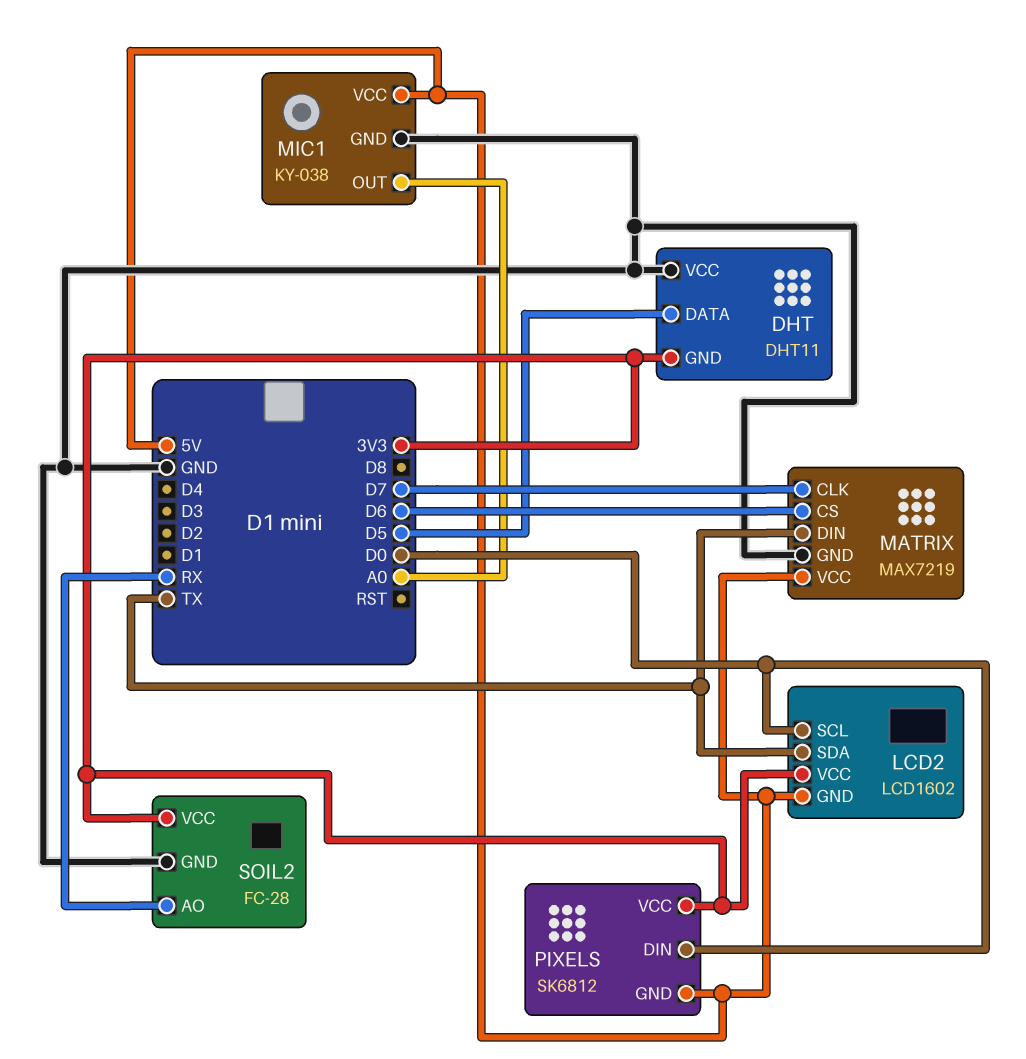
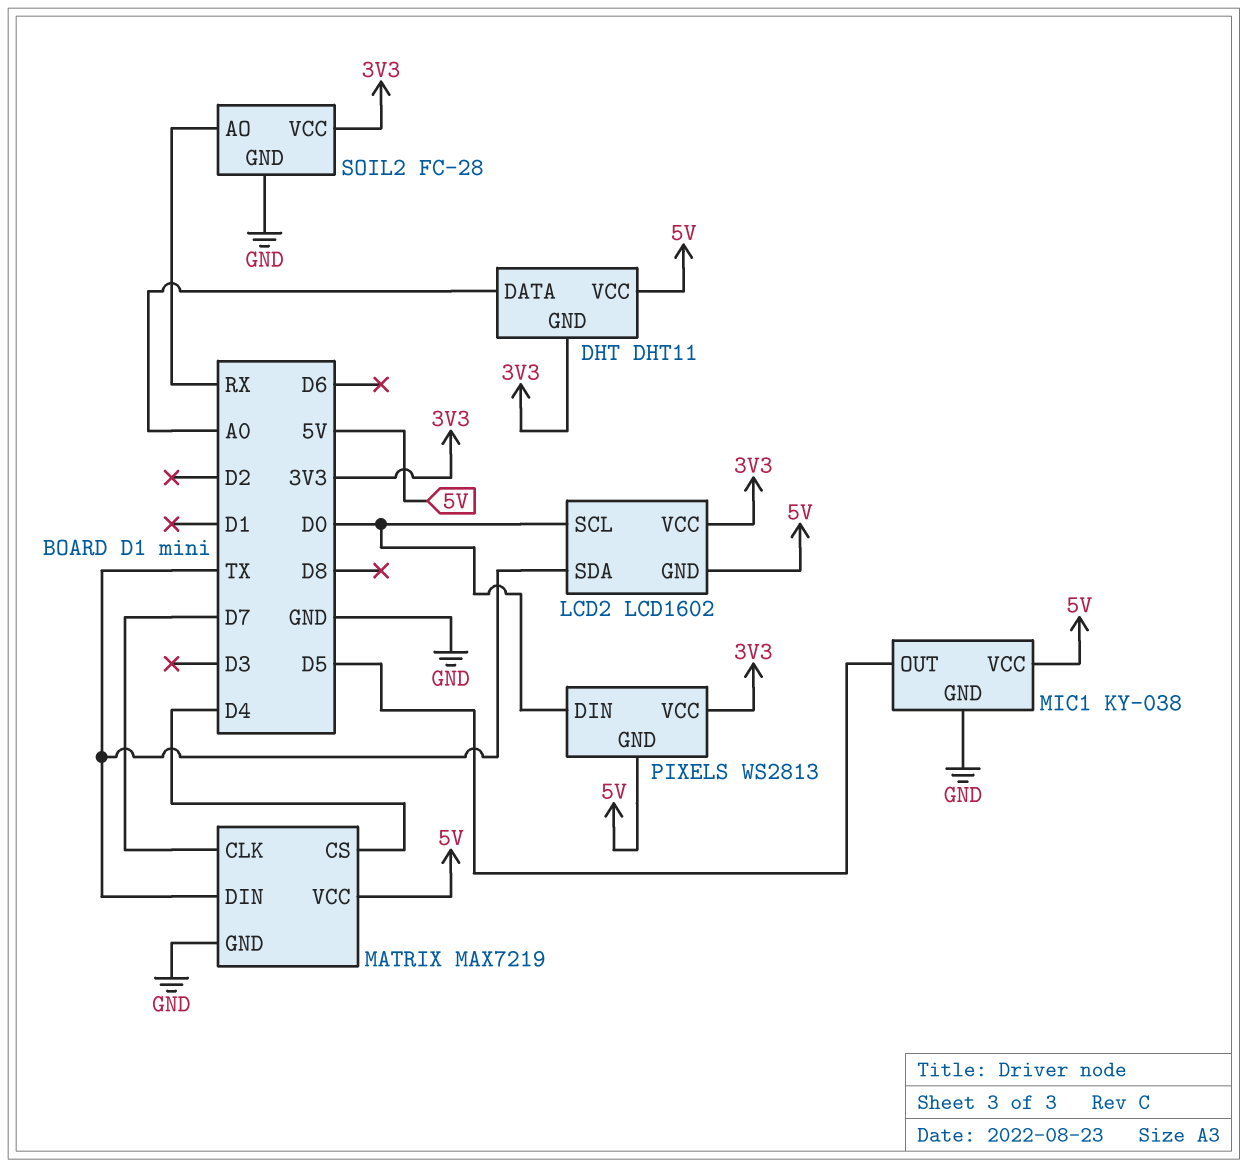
DHT pin DATA: D5 -> A0
DHT pin VCC: GND -> 5V
MATRIX pin CS: D6 -> D4
MIC1 pin OUT: A0 -> D5
PIXELS: SK6812 -> WS2813

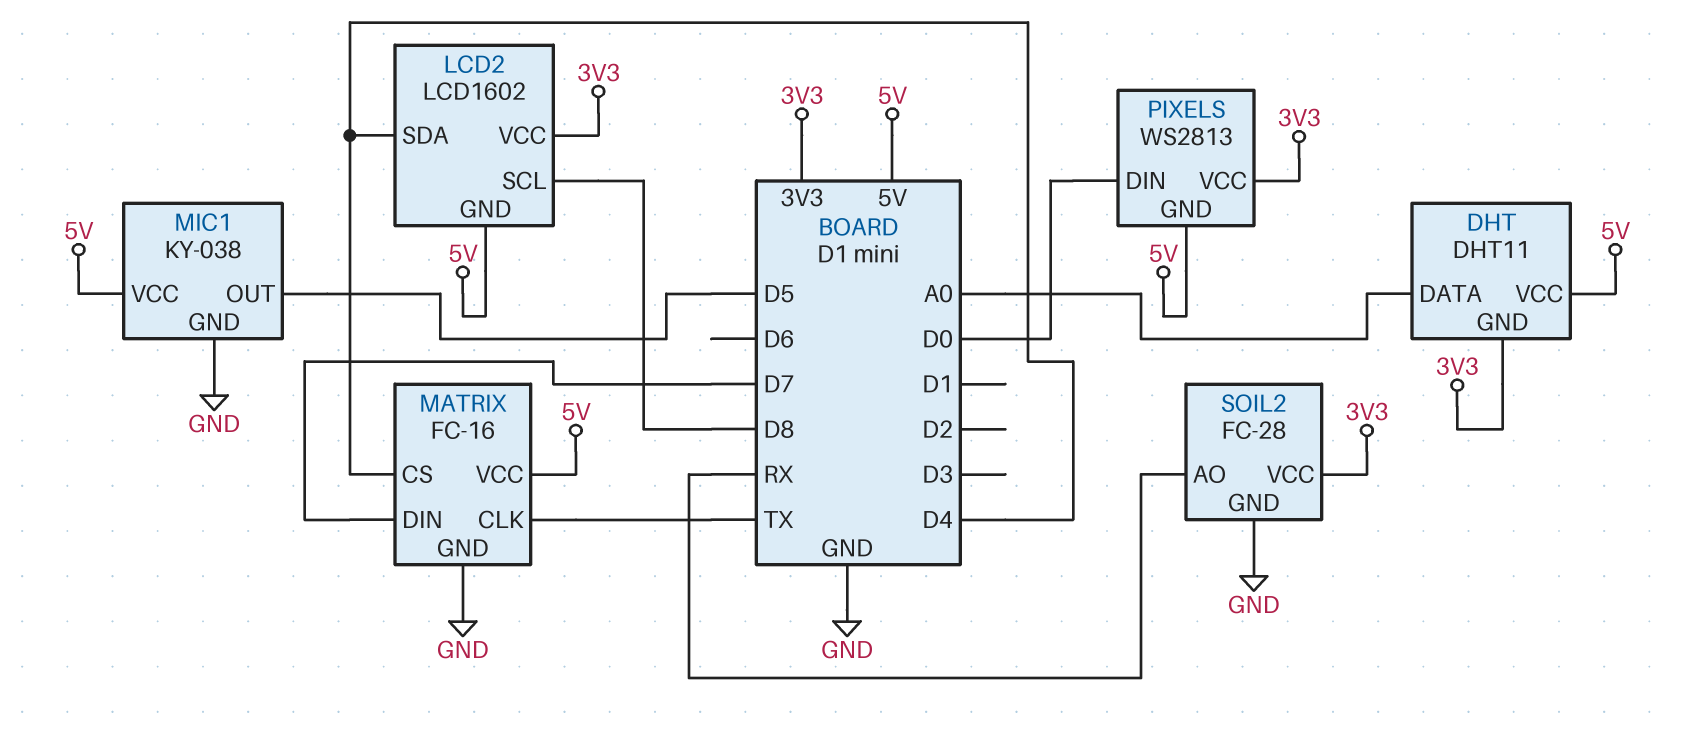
LCD2 pin SCL: D0 -> D8
LCD2 pin SDA: TX -> D4
MATRIX: MAX7219 -> FC-16
MATRIX pin CLK: D7 -> TX
MATRIX pin DIN: TX -> D7

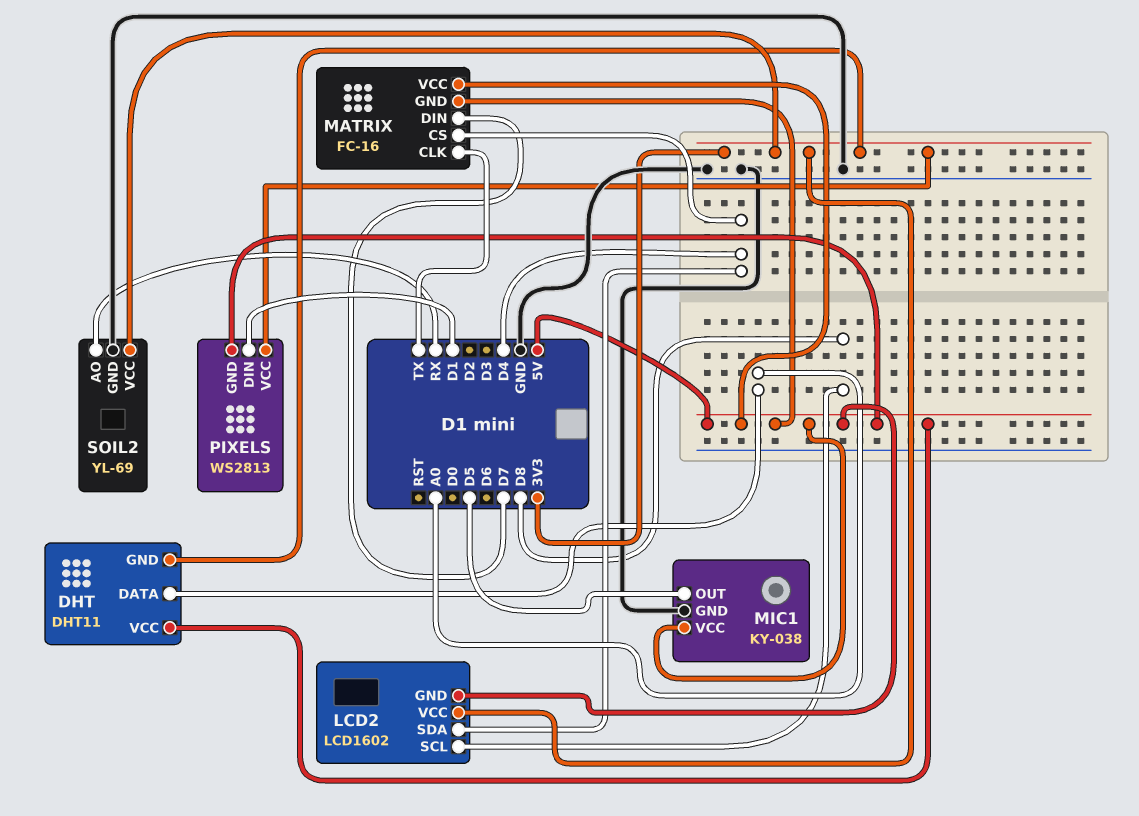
MATRIX pin GND: GND -> 5V
PIXELS pin DIN: D0 -> D1
SOIL2: FC-28 -> YL-69

